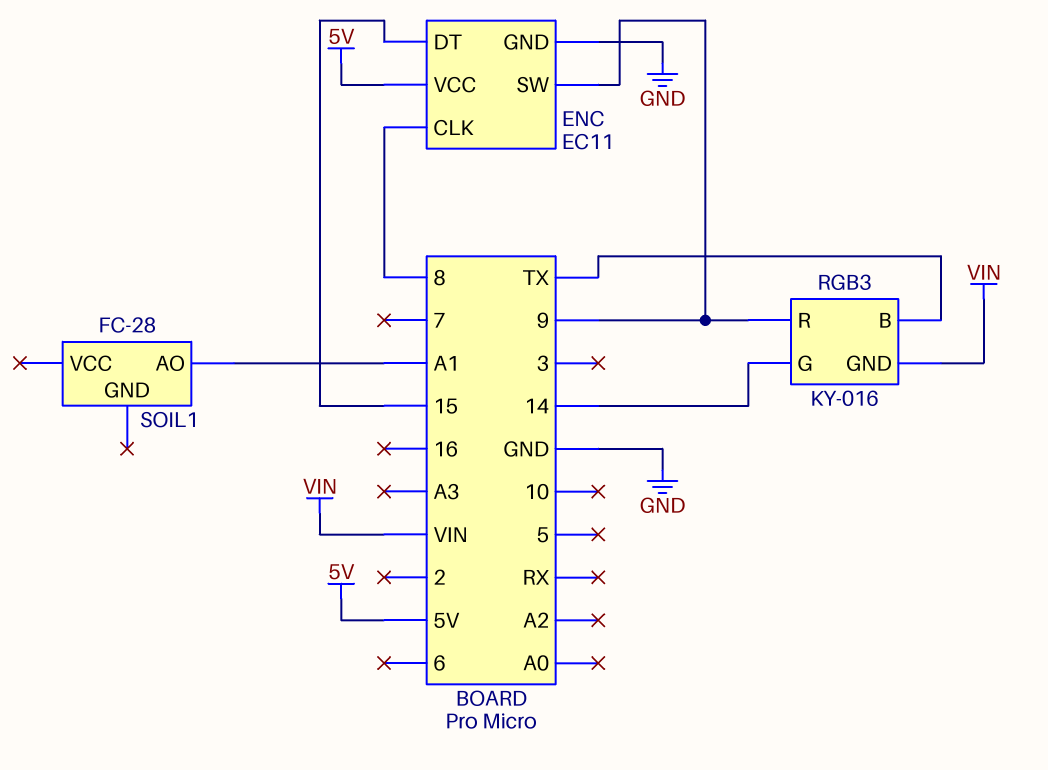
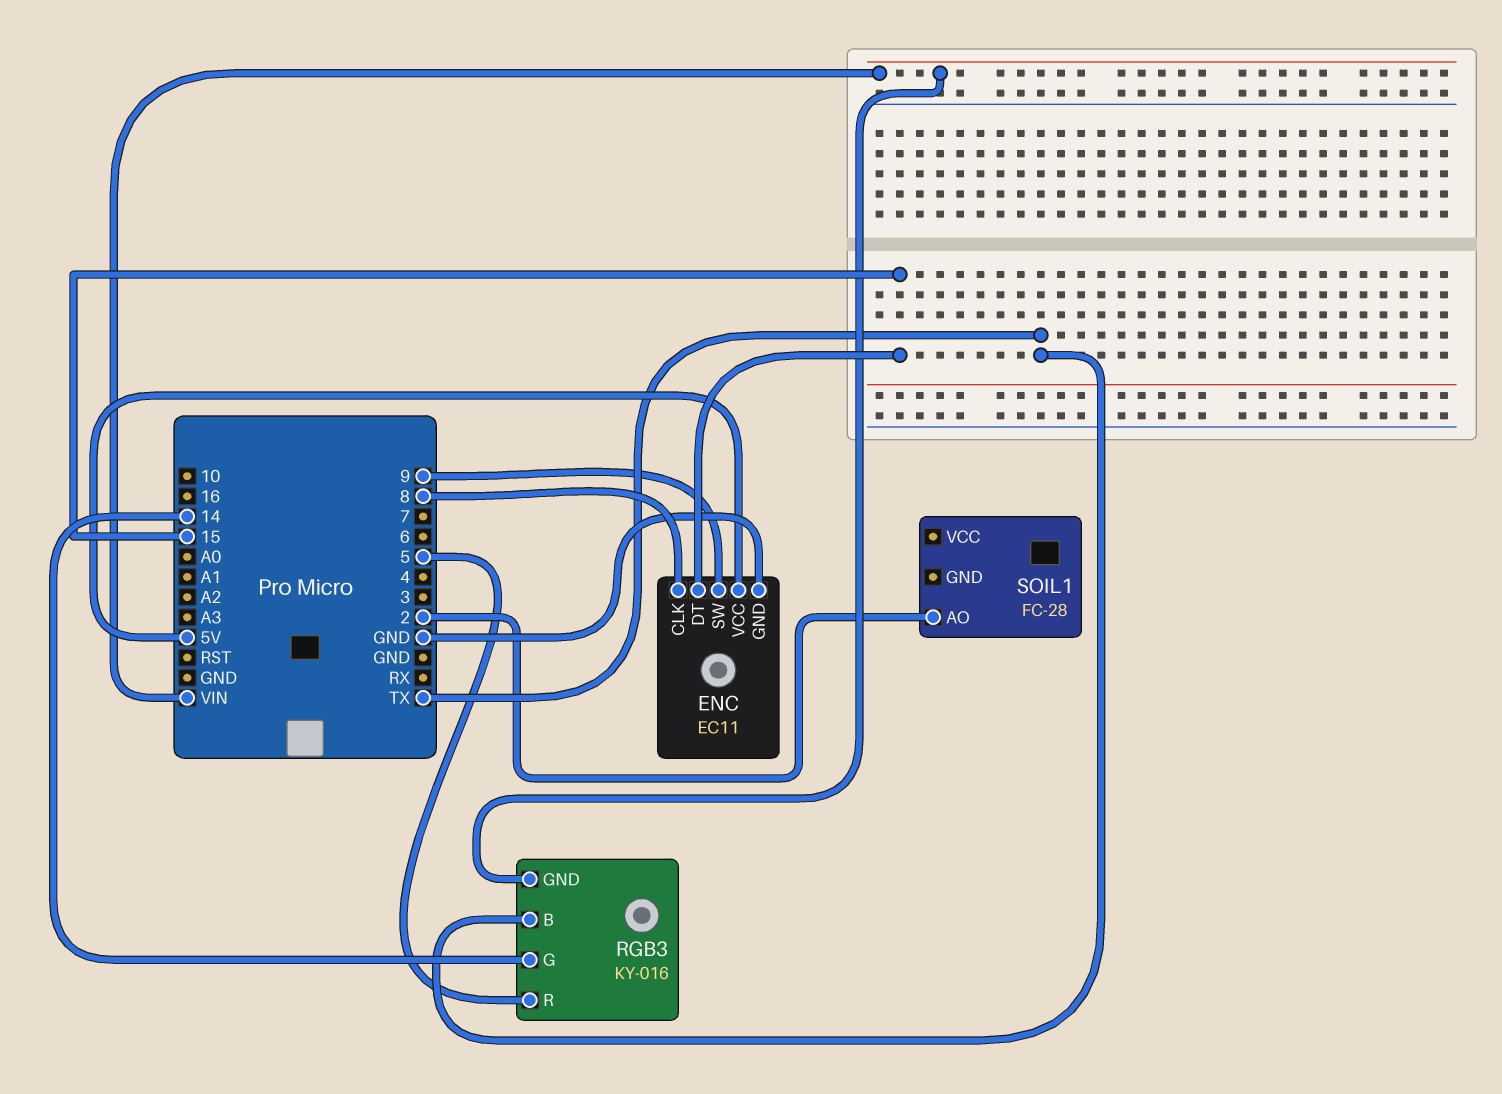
RGB3 pin R: 9 -> 5
SOIL1 pin AO: A1 -> 2

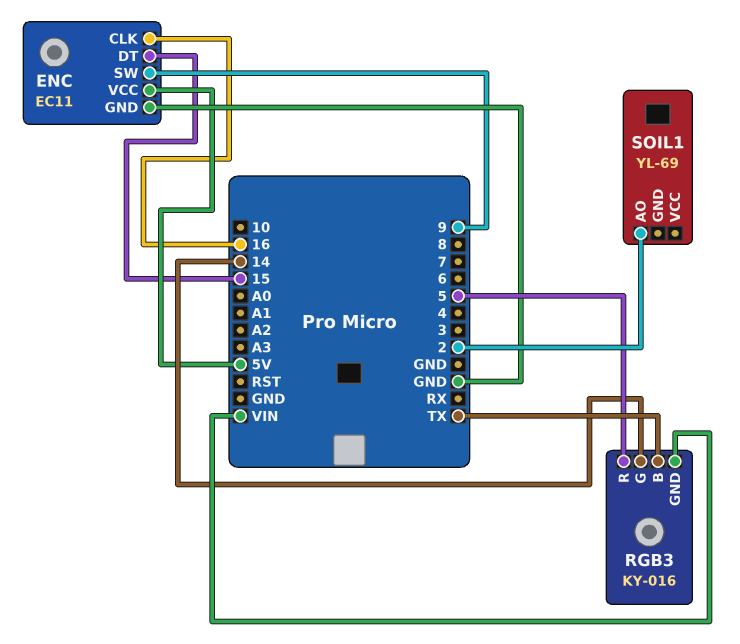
ENC pin CLK: 8 -> 16
SOIL1: FC-28 -> YL-69

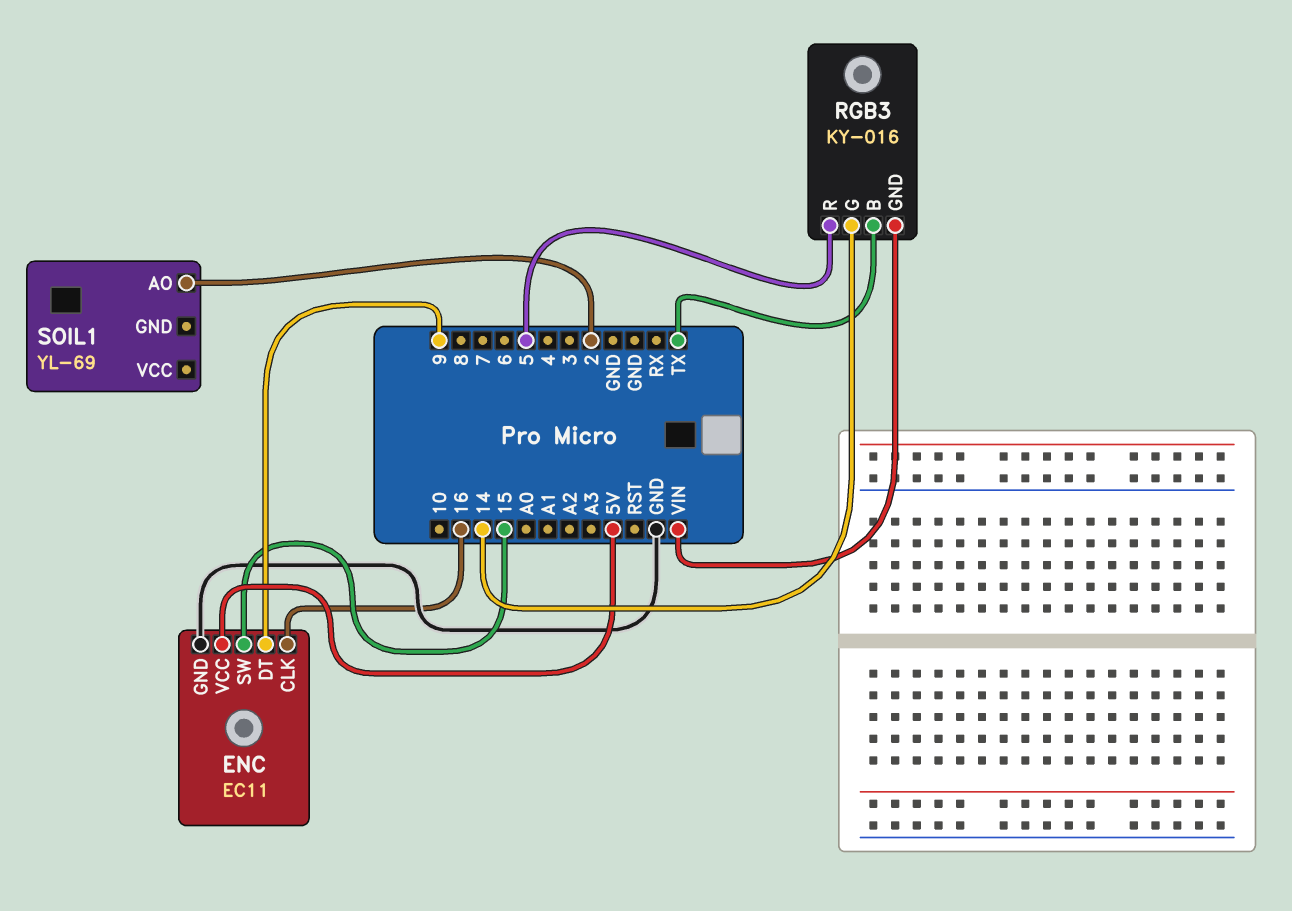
ENC pin DT: 15 -> 9
ENC pin SW: 9 -> 15

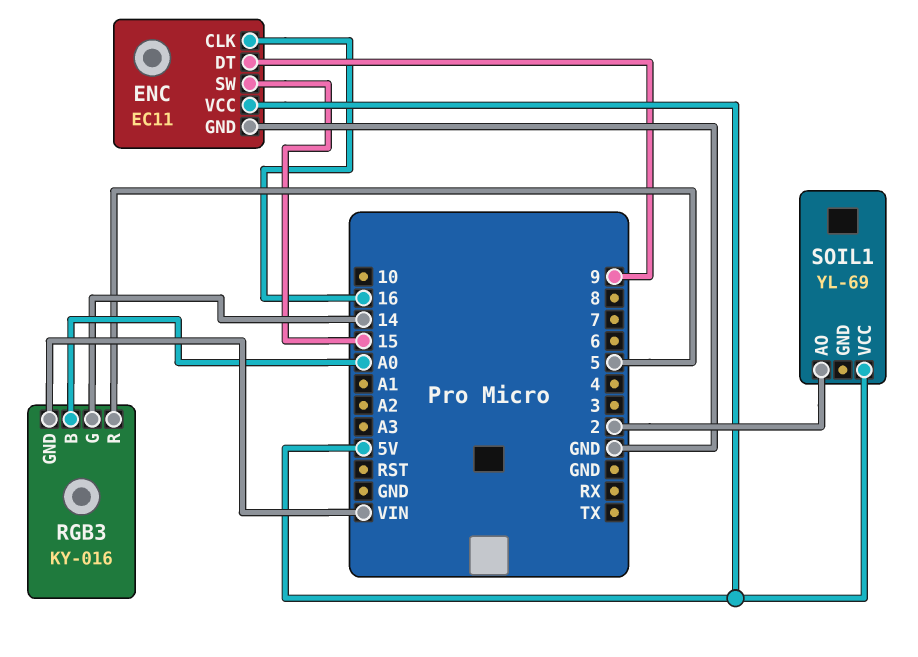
RGB3 pin B: TX -> A0
SOIL1 pin VCC: none -> 5V

